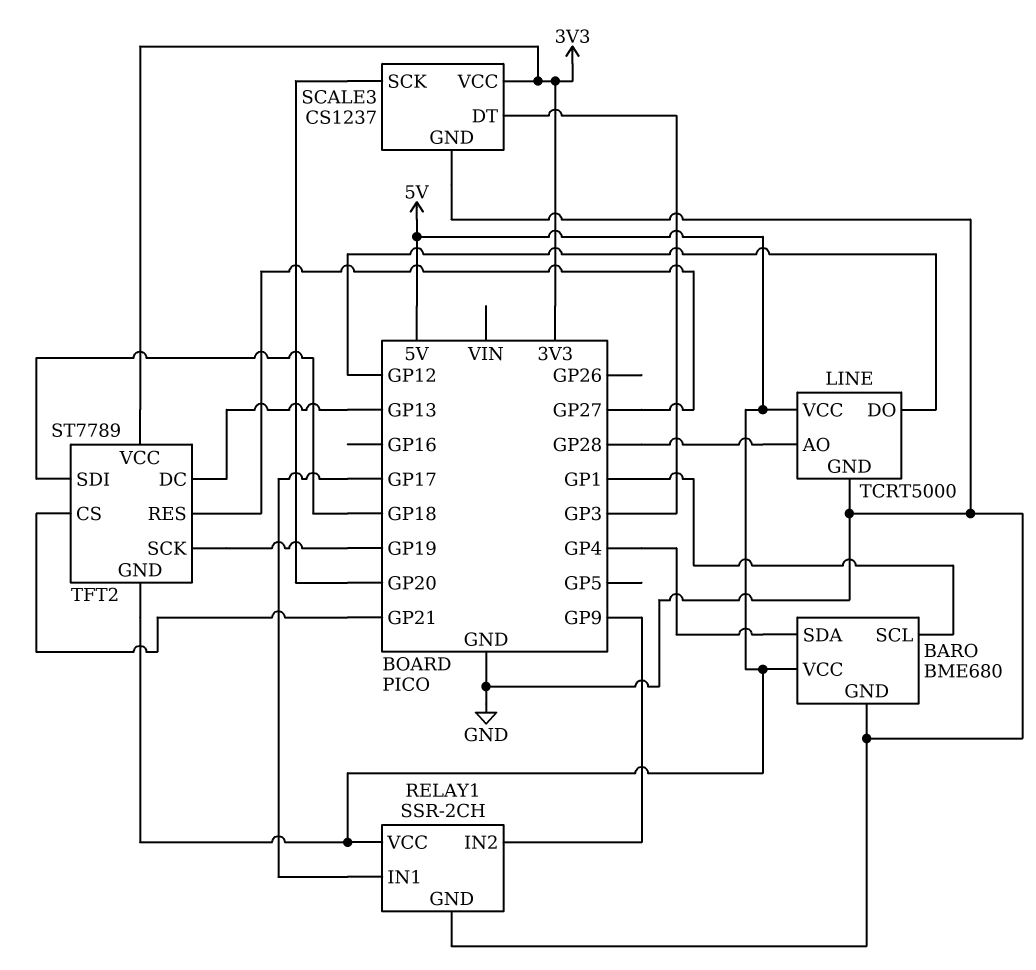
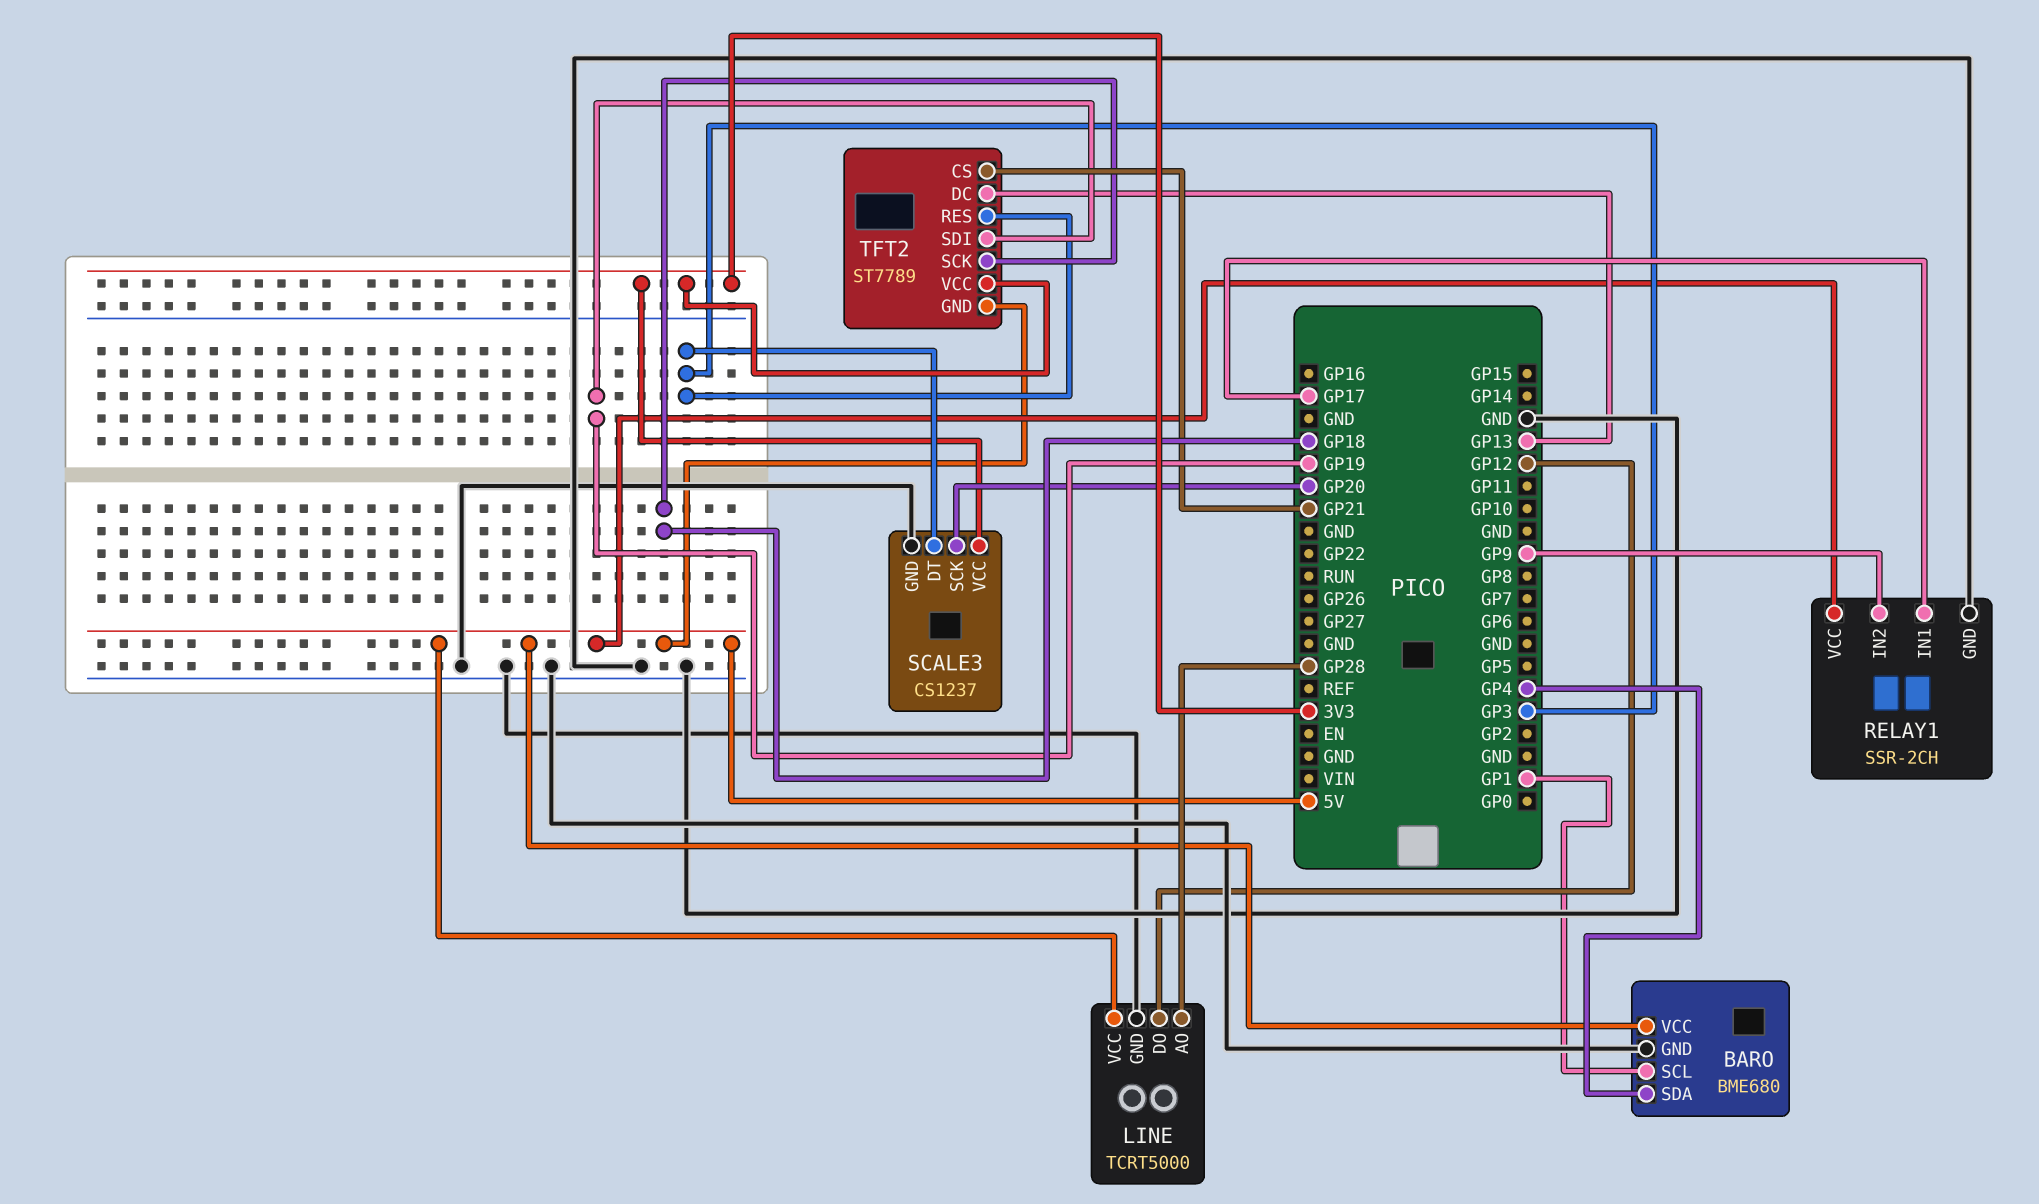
TFT2 pin RES: GP27 -> GP3
TFT2 pin SCK: GP19 -> GP18
TFT2 pin SDI: GP18 -> GP19

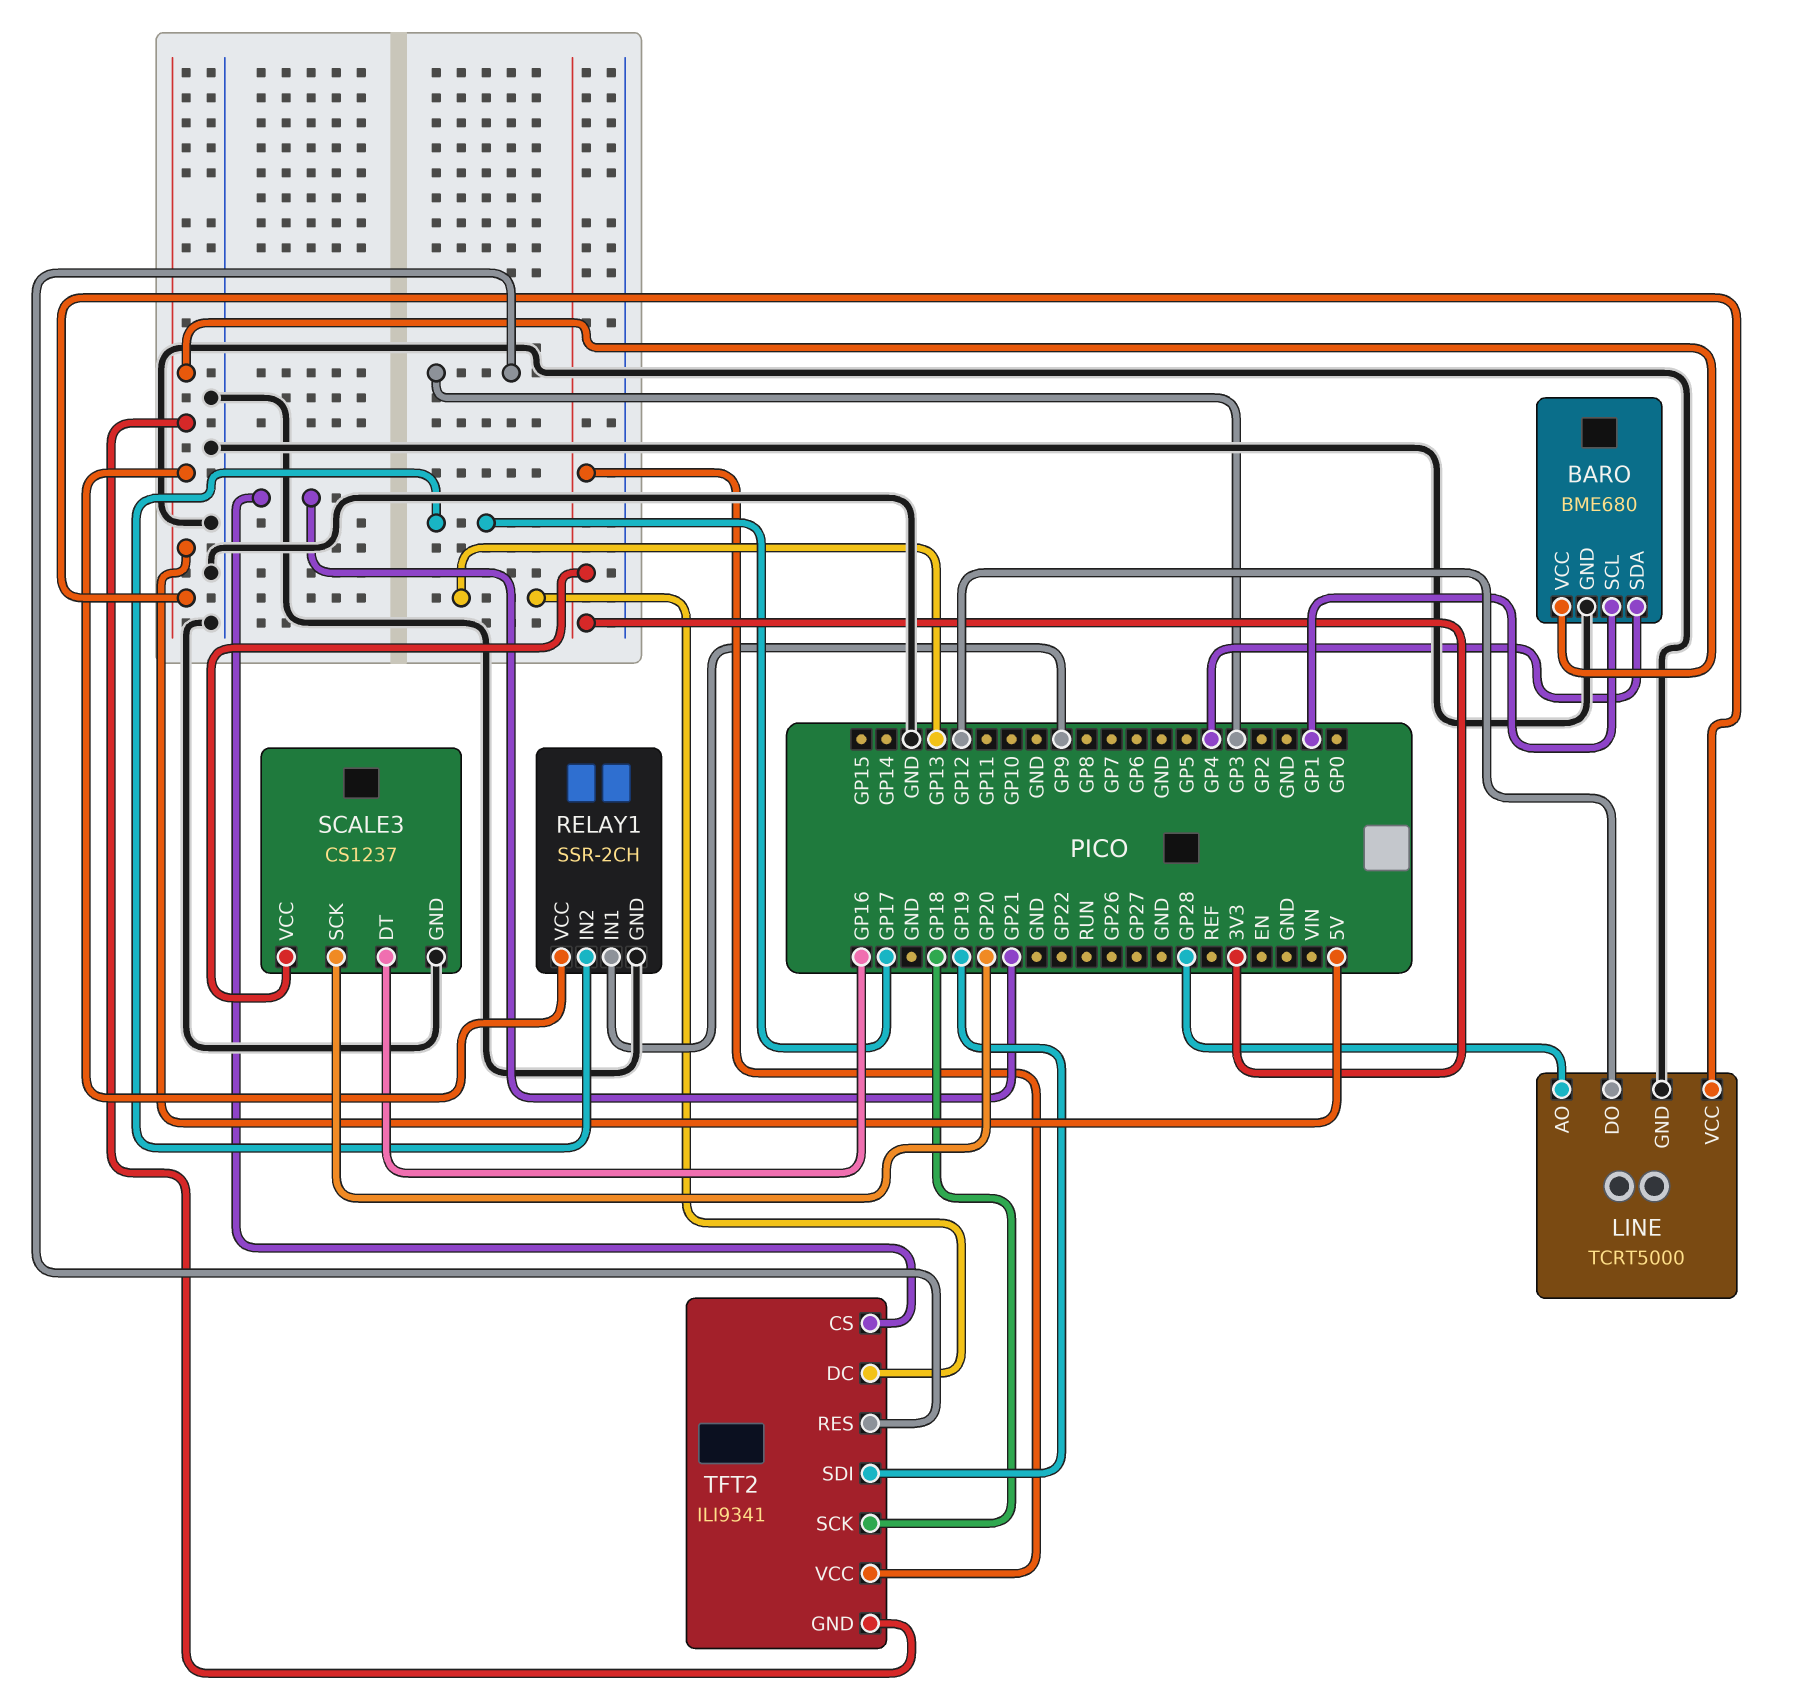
RELAY1 pin IN1: GP17 -> GP9
RELAY1 pin IN2: GP9 -> GP17
SCALE3 pin DT: GP3 -> GP16
TFT2: ST7789 -> ILI9341

